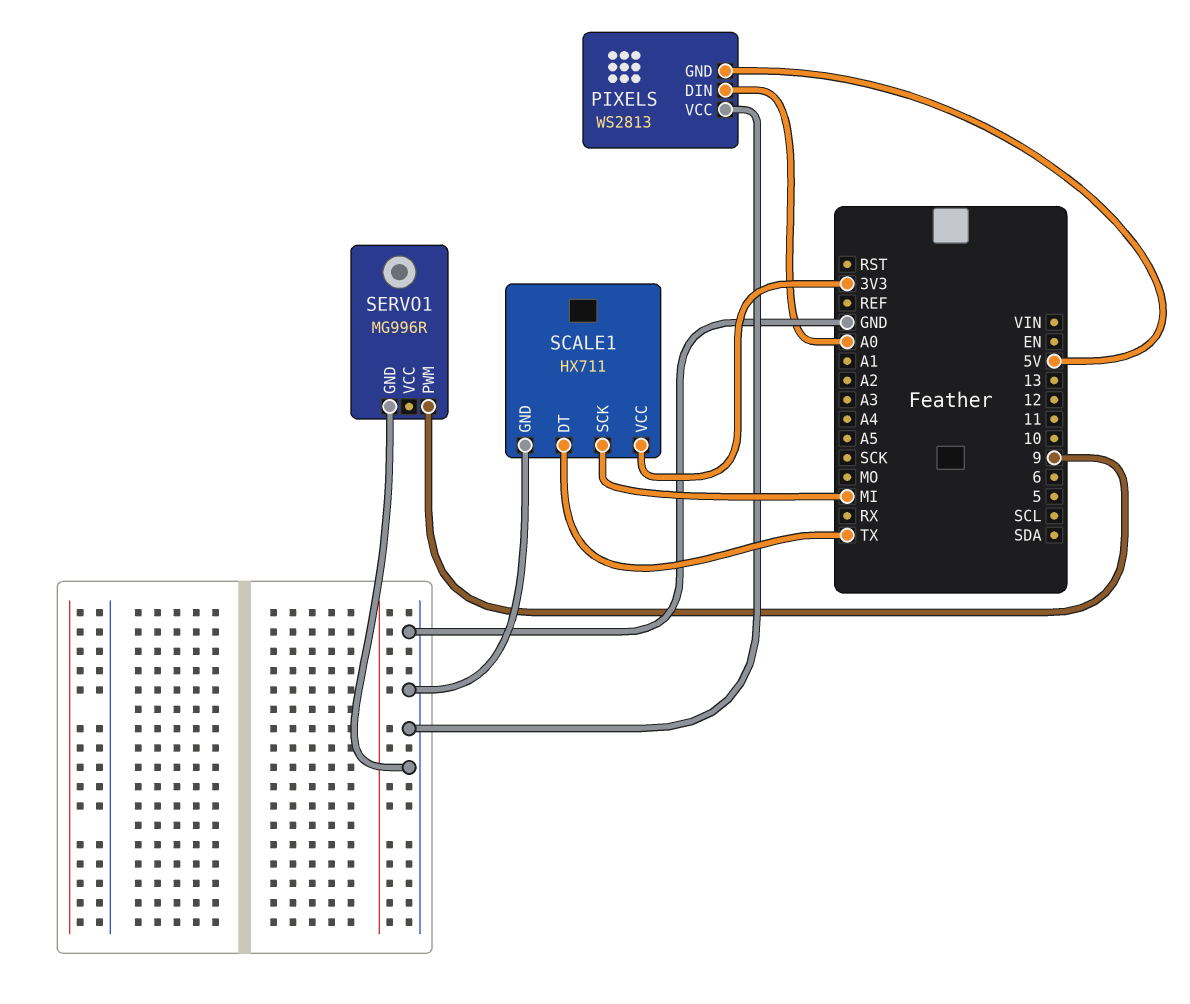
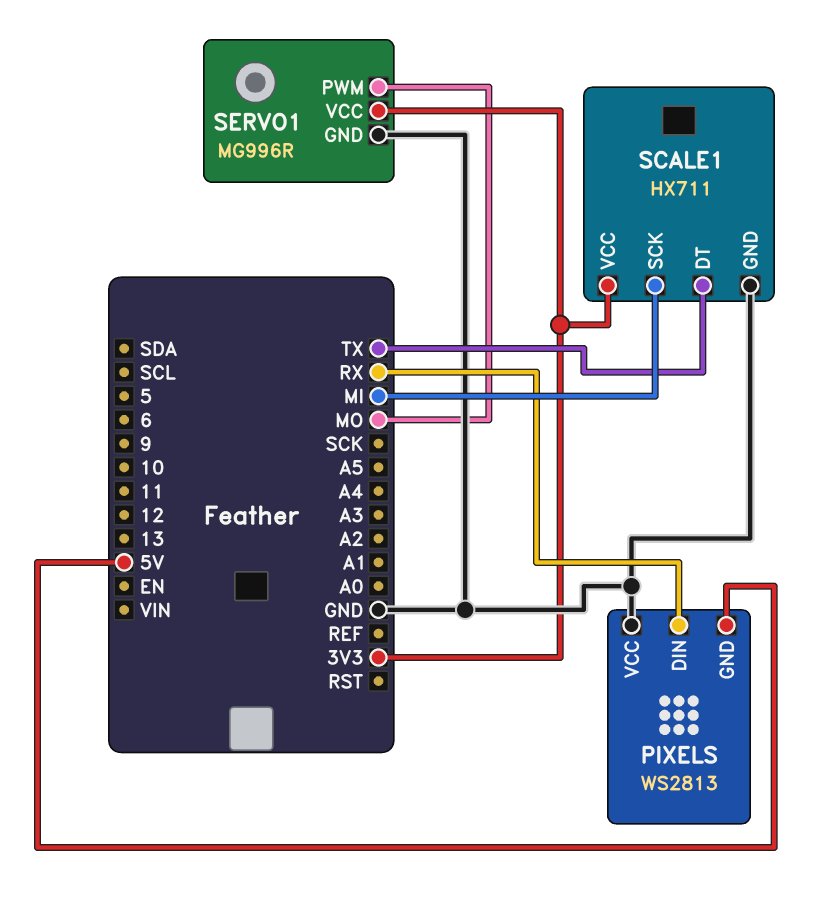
PIXELS pin DIN: A0 -> RX
SERVO1 pin PWM: 9 -> MO
SERVO1 pin VCC: none -> 3V3

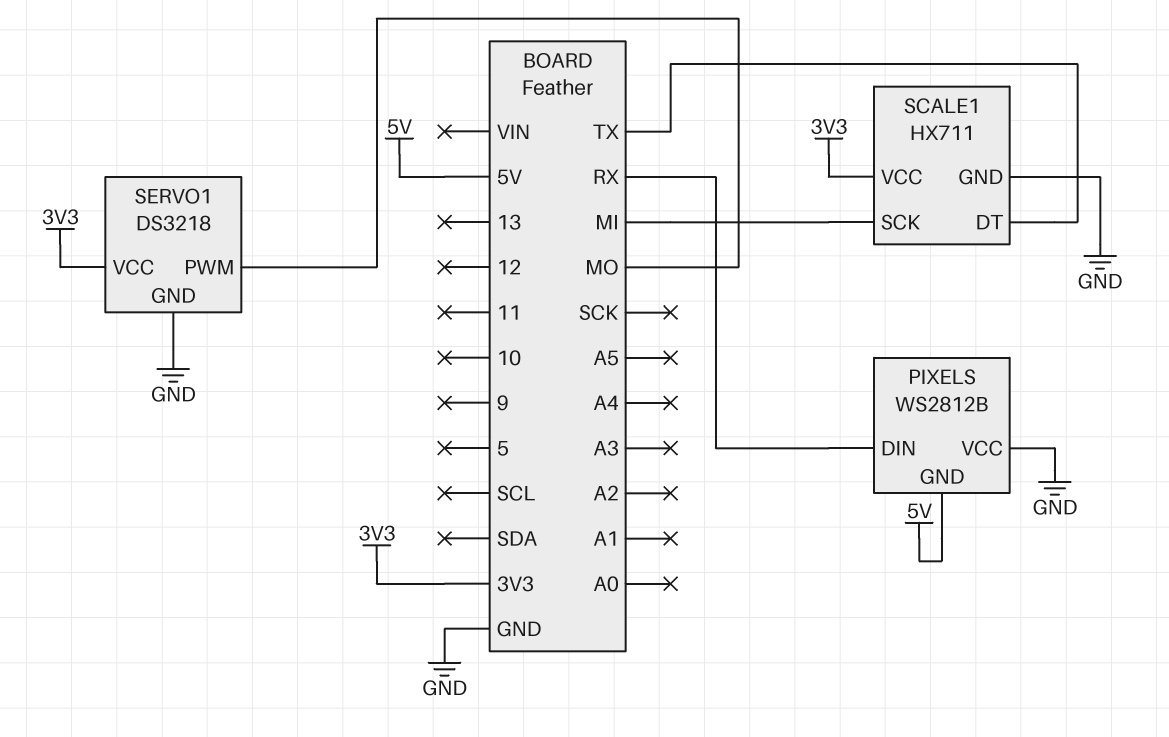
PIXELS: WS2813 -> WS2812B
SERVO1: MG996R -> DS3218

